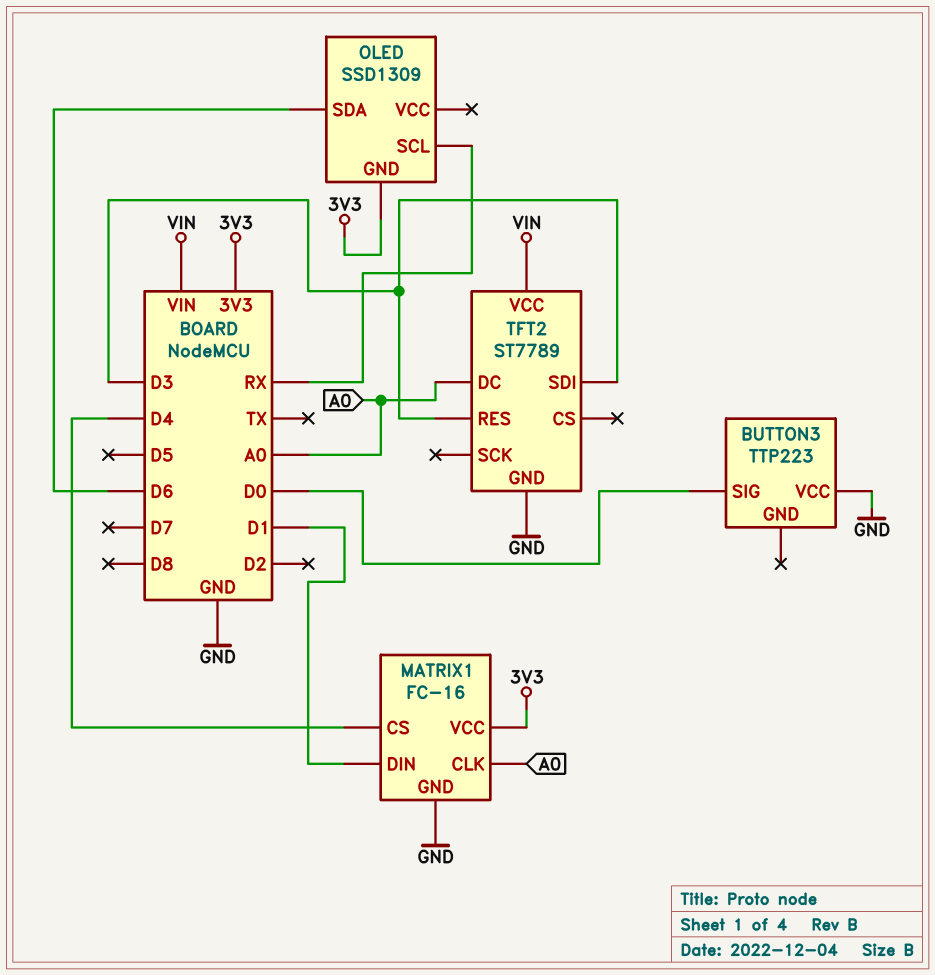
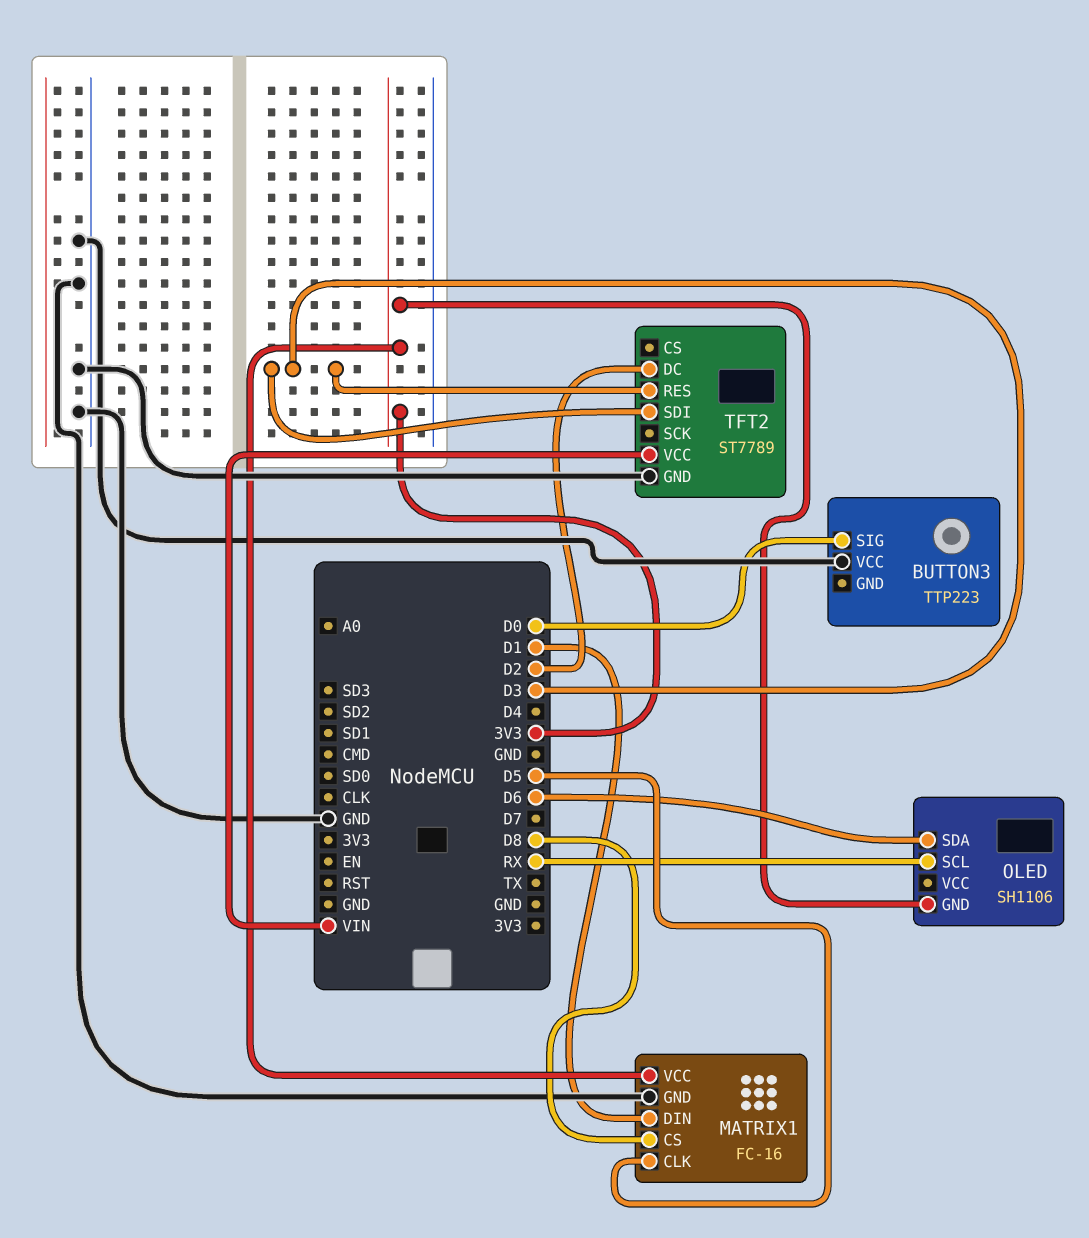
MATRIX1 pin CLK: A0 -> D5
MATRIX1 pin CS: D4 -> D8
OLED: SSD1309 -> SH1106
TFT2 pin DC: A0 -> D2

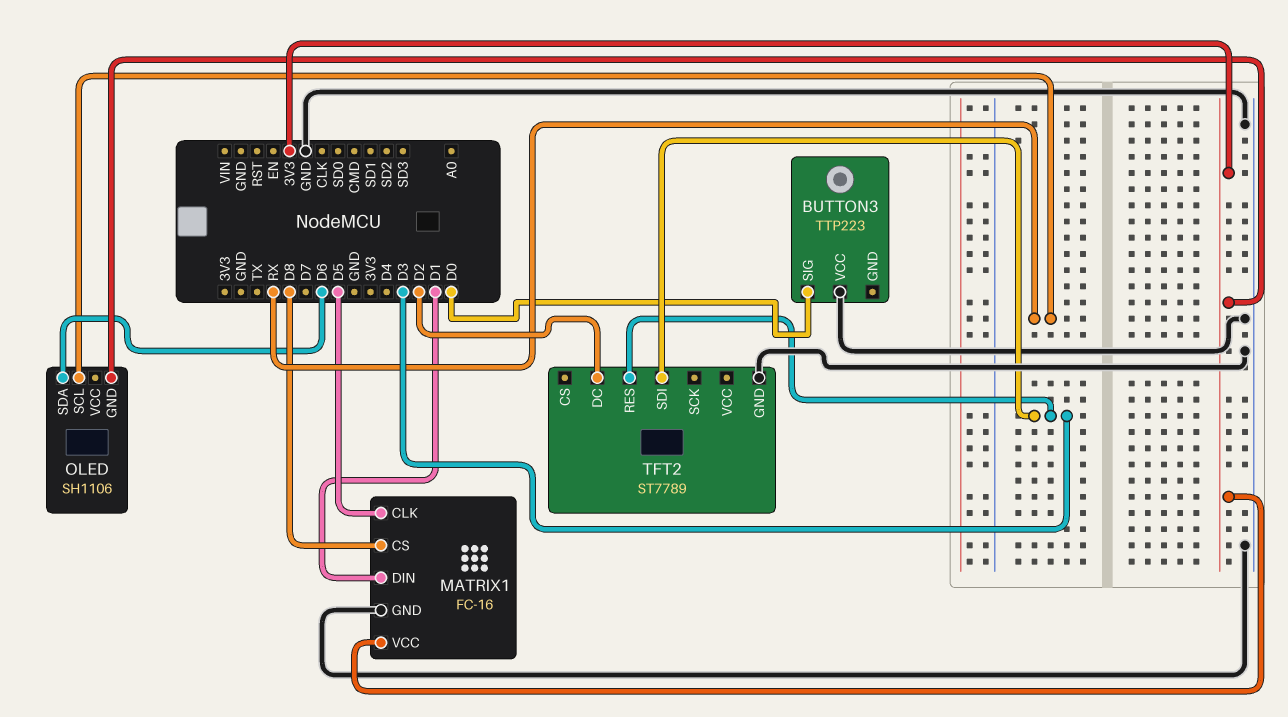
TFT2 pin VCC: VIN -> none

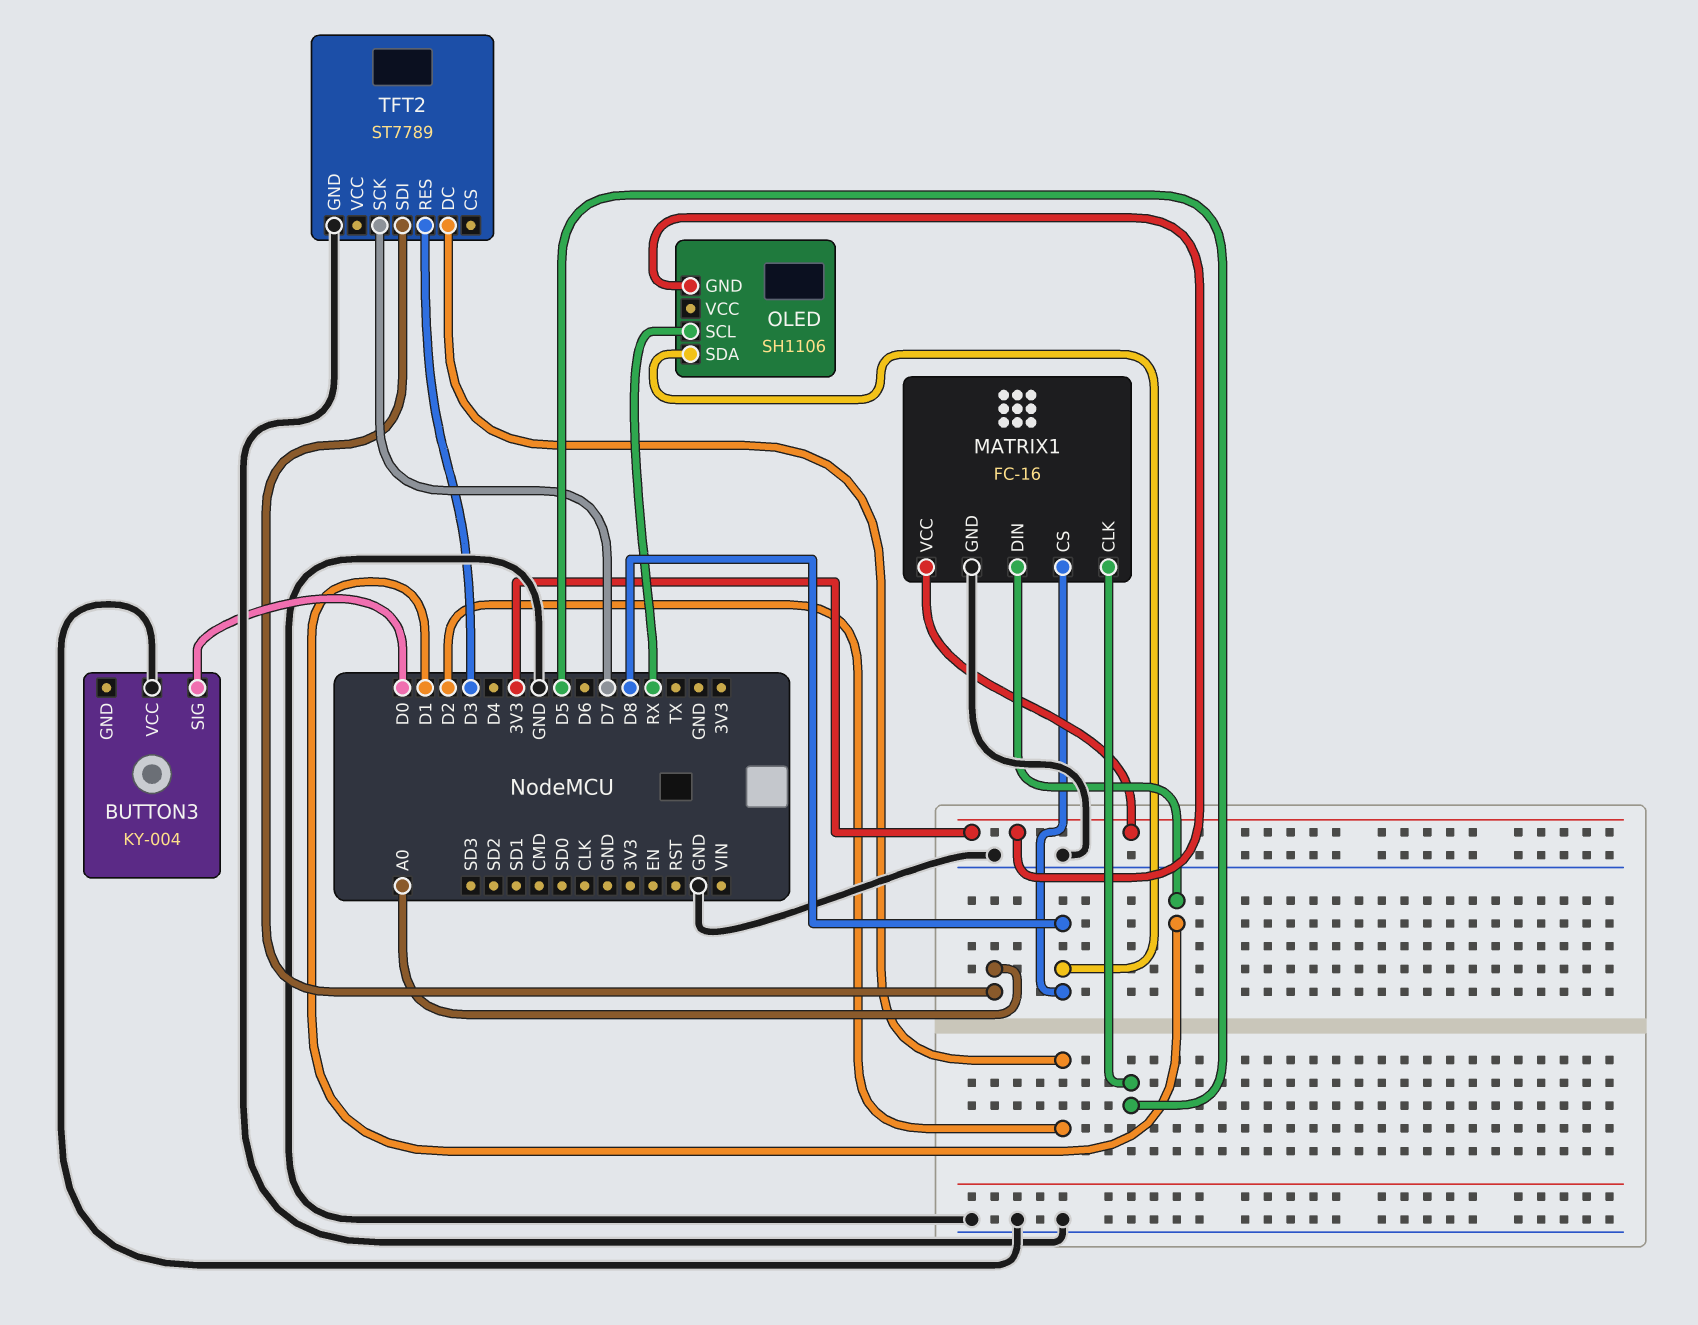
BUTTON3: TTP223 -> KY-004
OLED pin SDA: D6 -> D8
TFT2 pin SCK: none -> D7
TFT2 pin SDI: D3 -> A0

